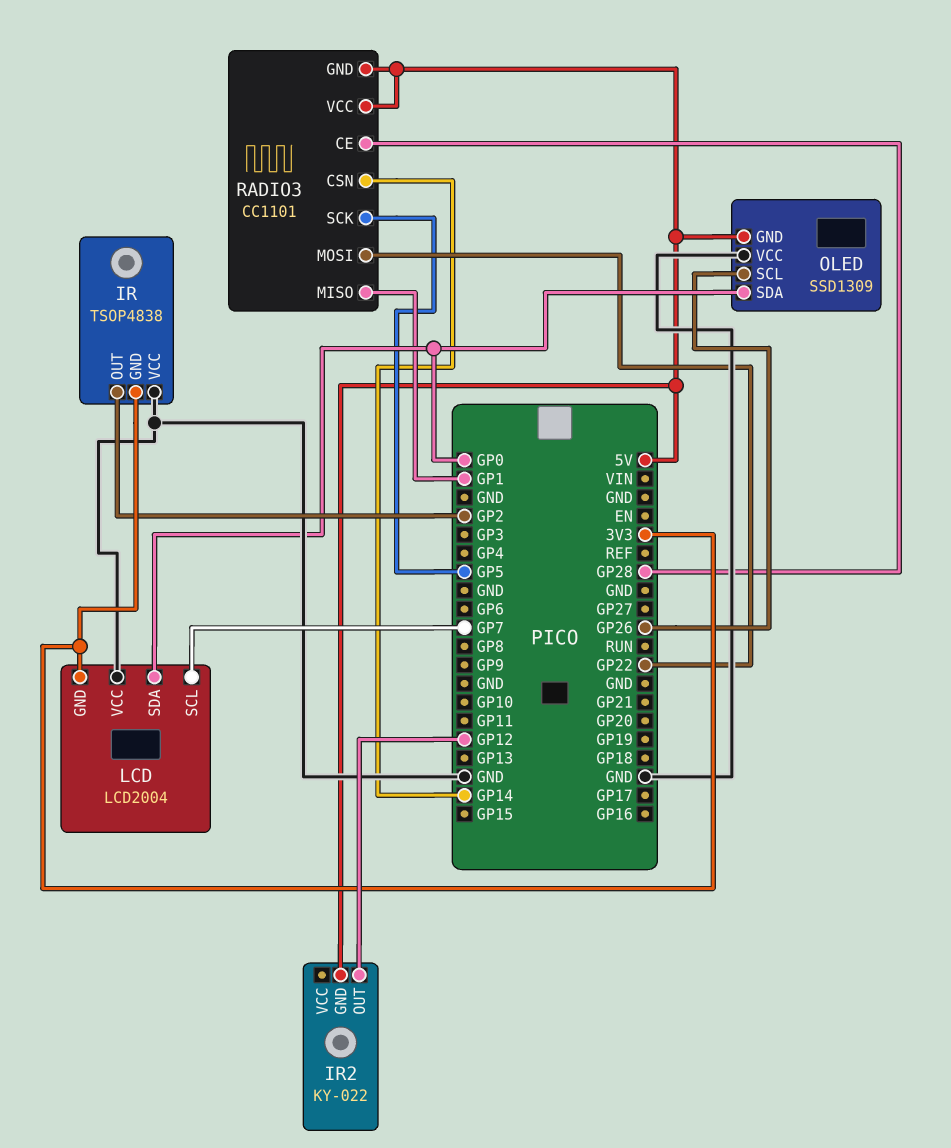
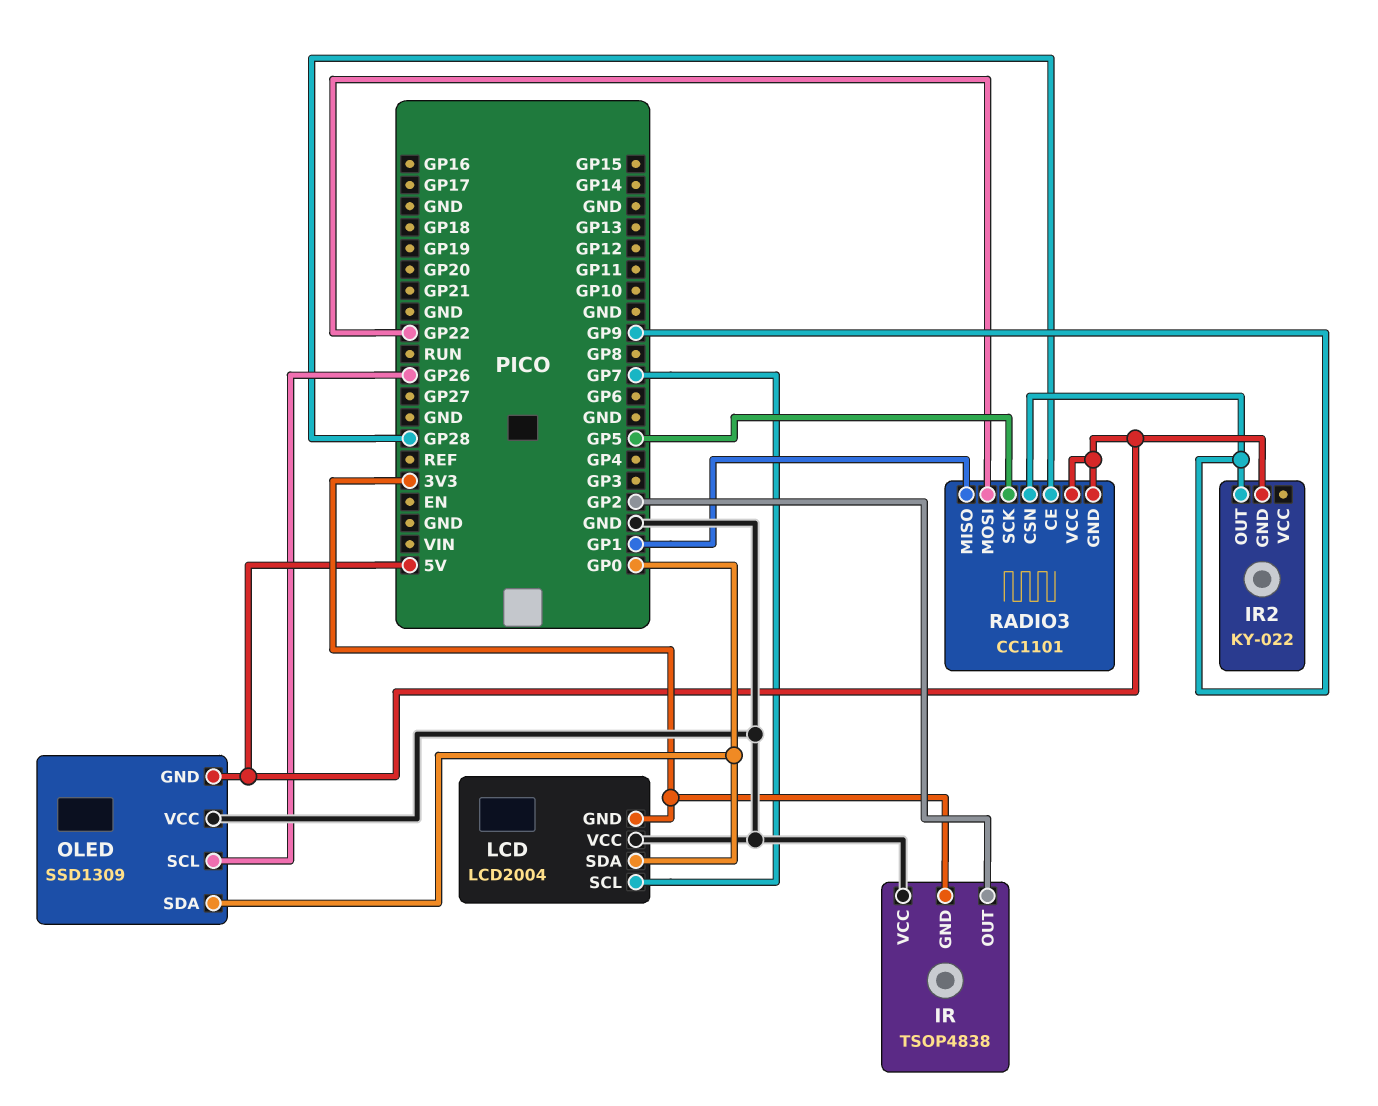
IR2 pin OUT: GP12 -> GP9
RADIO3 pin CSN: GP14 -> GP9

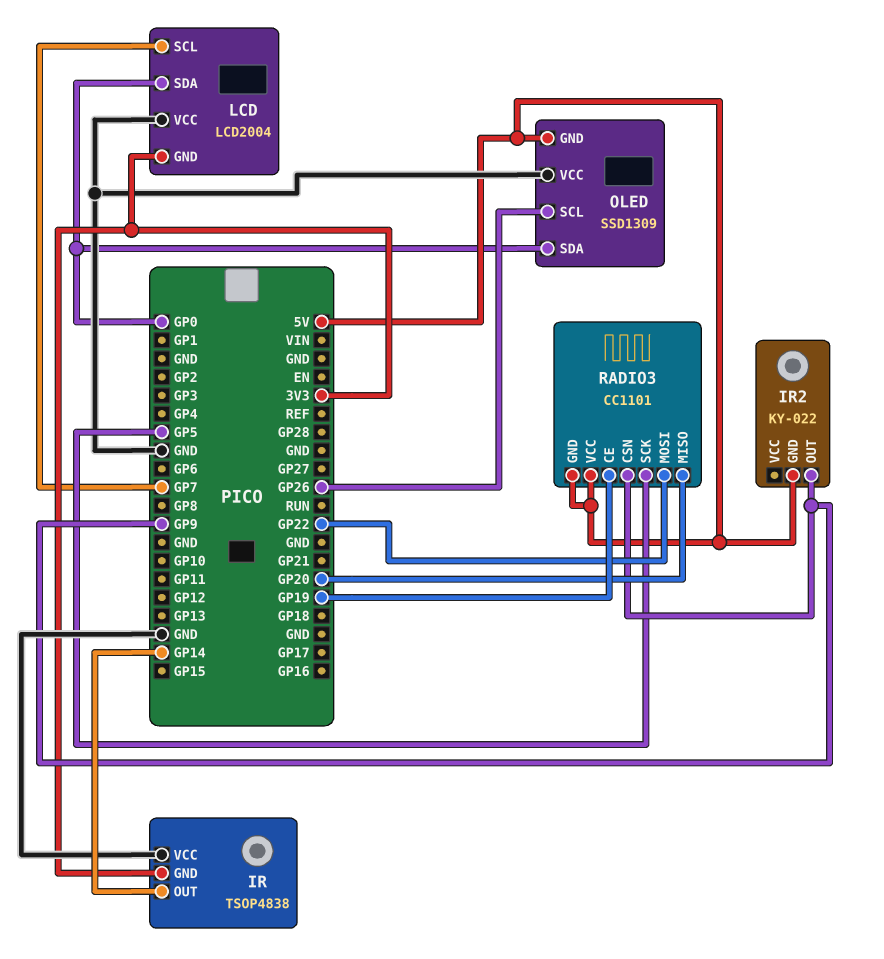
IR pin OUT: GP2 -> GP14
RADIO3 pin CE: GP28 -> GP19
RADIO3 pin MISO: GP1 -> GP20

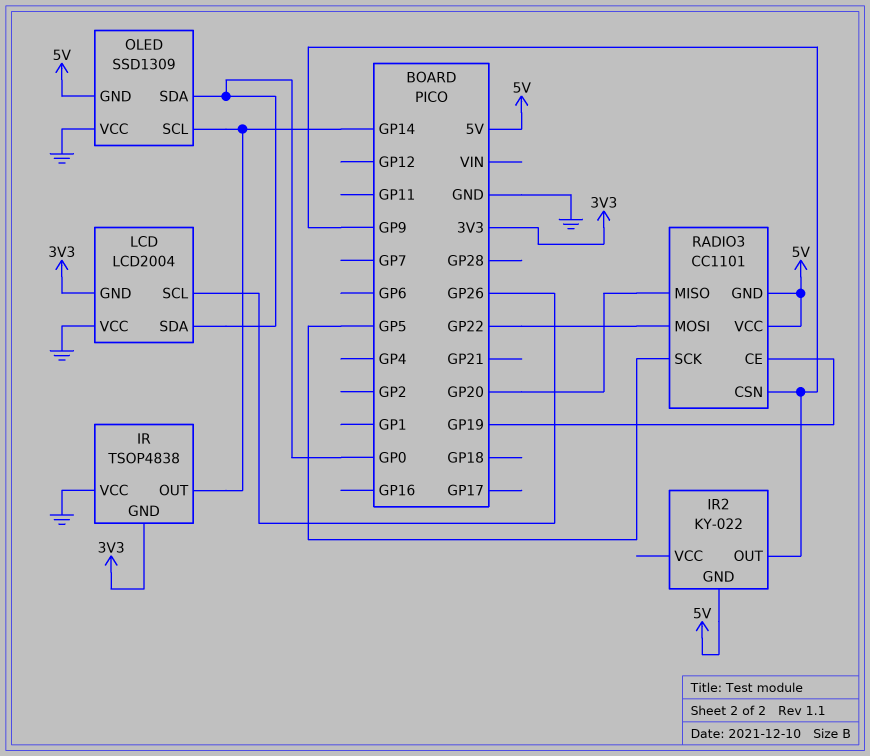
LCD pin SCL: GP7 -> GP26
OLED pin SCL: GP26 -> GP14

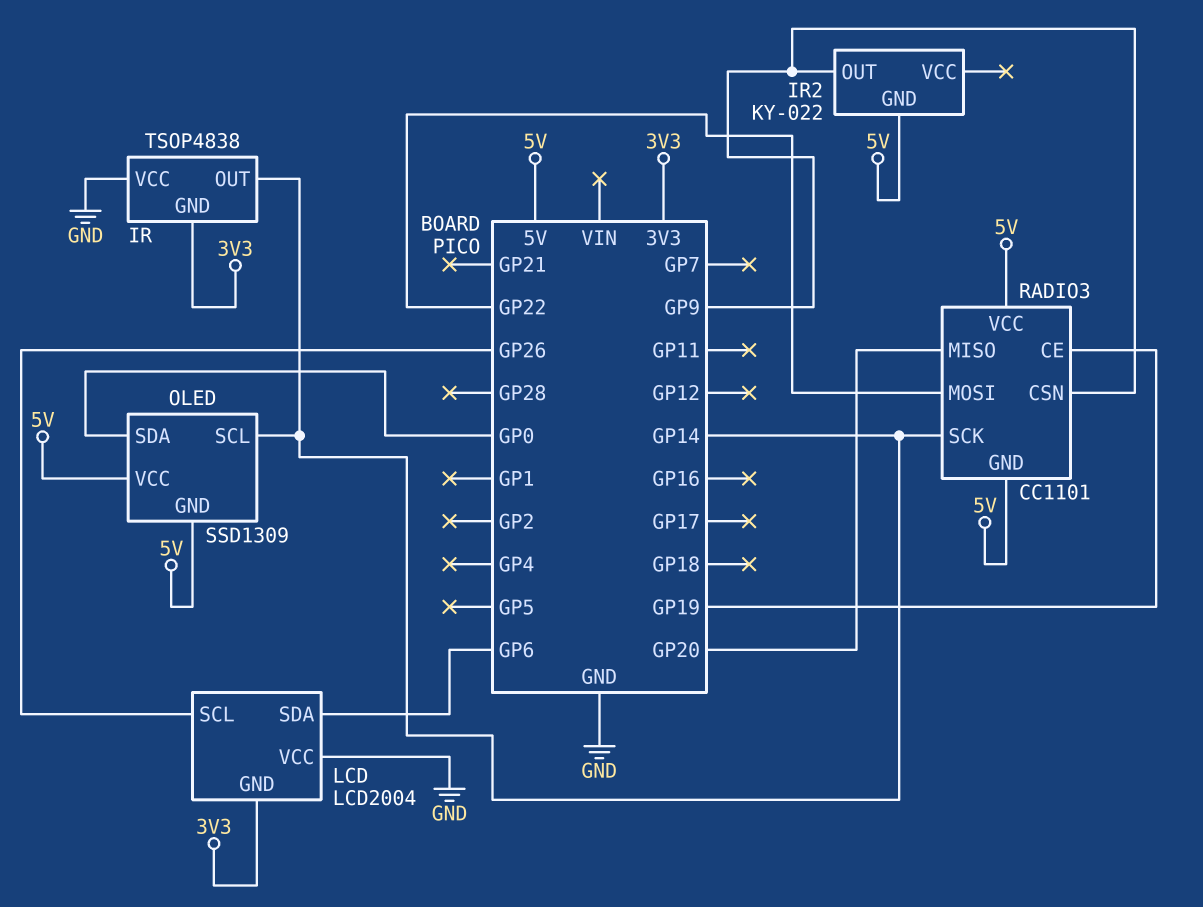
LCD pin SDA: GP0 -> GP6
OLED pin VCC: GND -> 5V
RADIO3 pin SCK: GP5 -> GP14

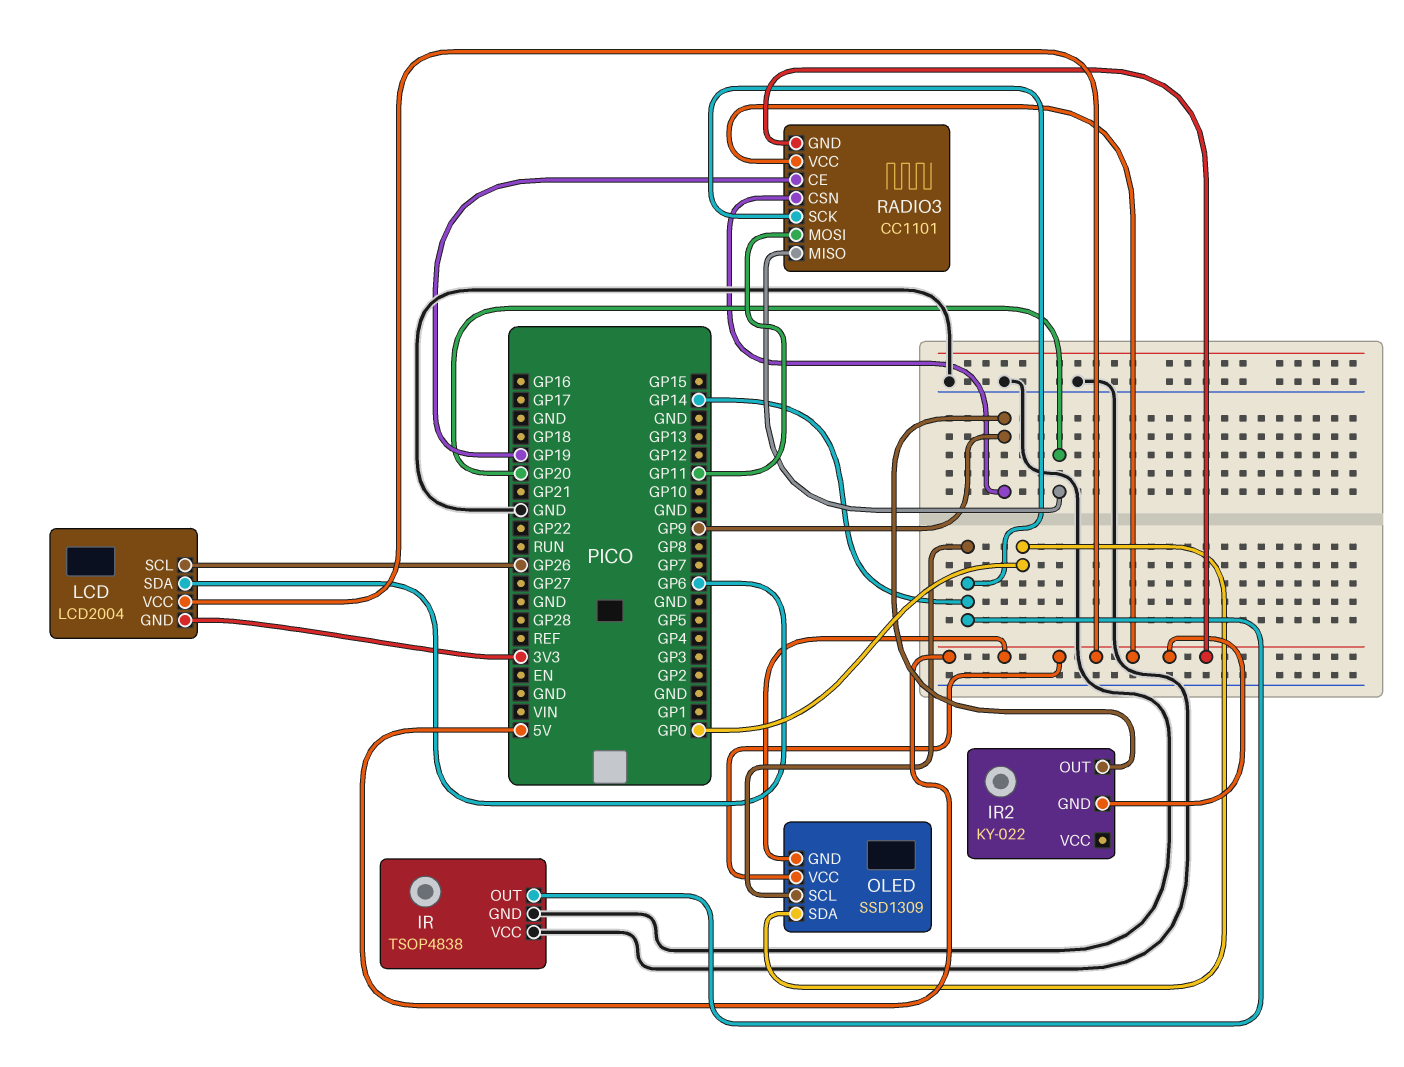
IR pin GND: 3V3 -> GND
LCD pin VCC: GND -> 5V
RADIO3 pin MOSI: GP22 -> GP11

